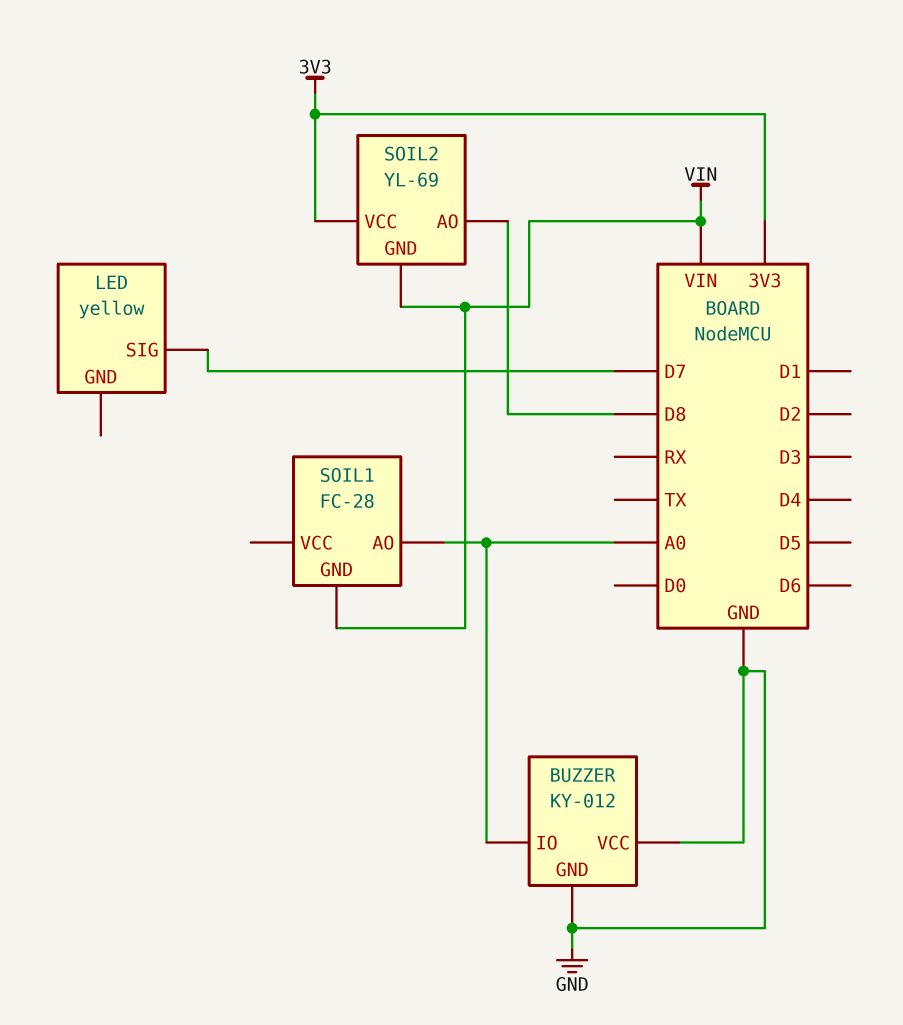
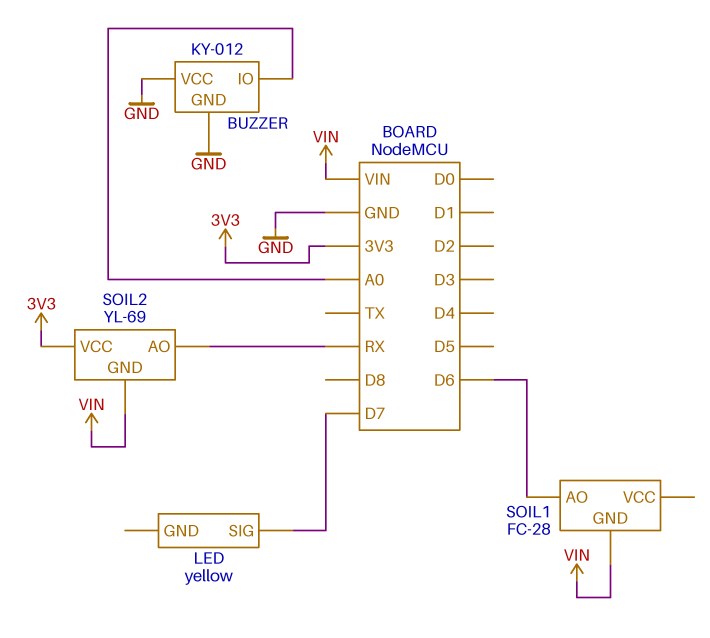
SOIL1 pin AO: A0 -> D6
SOIL2 pin AO: D8 -> RX

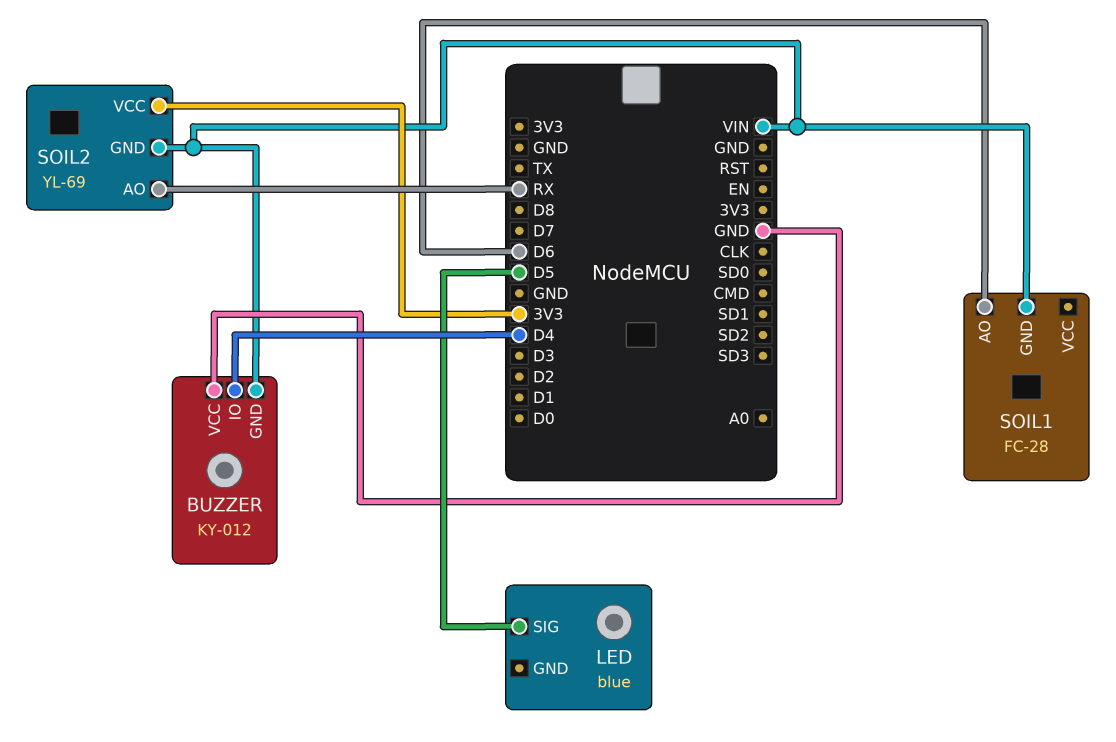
BUZZER pin GND: GND -> VIN
BUZZER pin IO: A0 -> D4
LED: yellow -> blue
LED pin SIG: D7 -> D5

